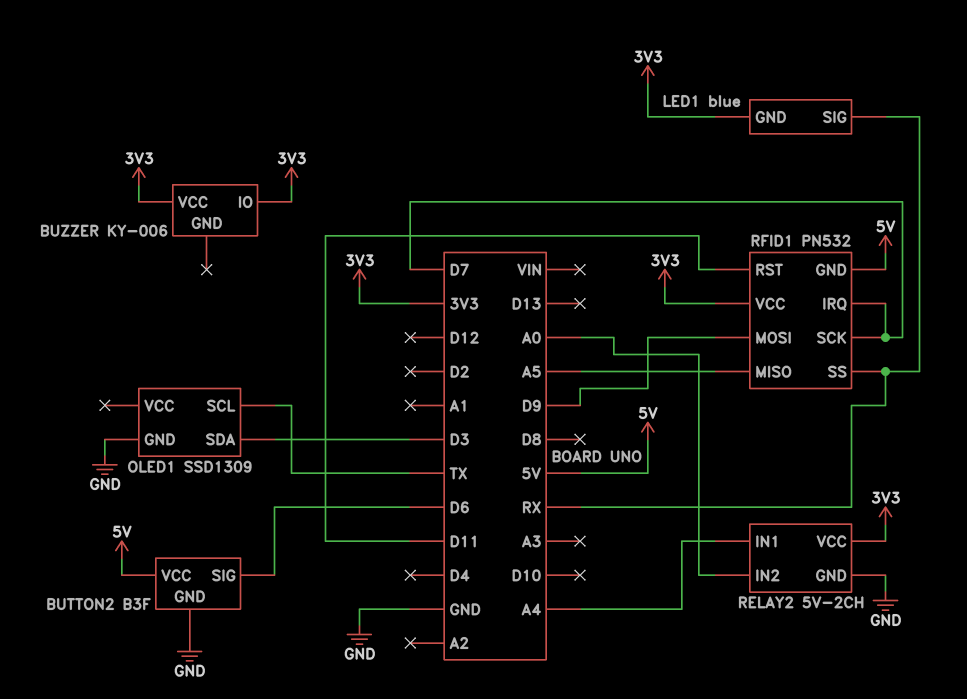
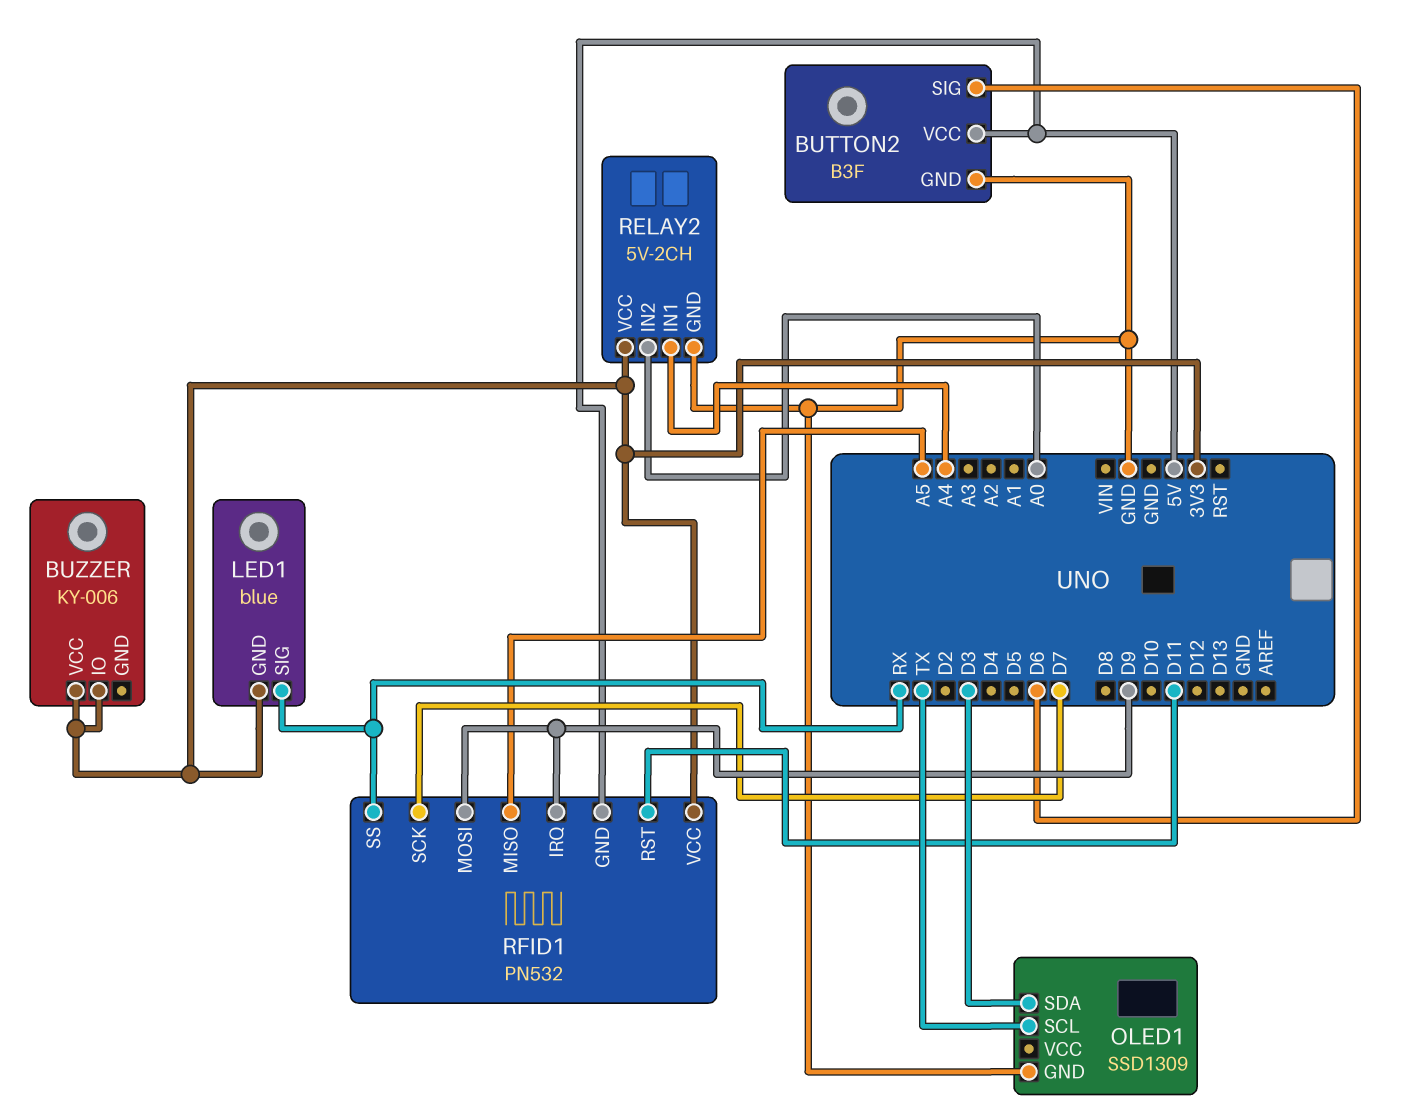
RFID1 pin IRQ: D7 -> D9

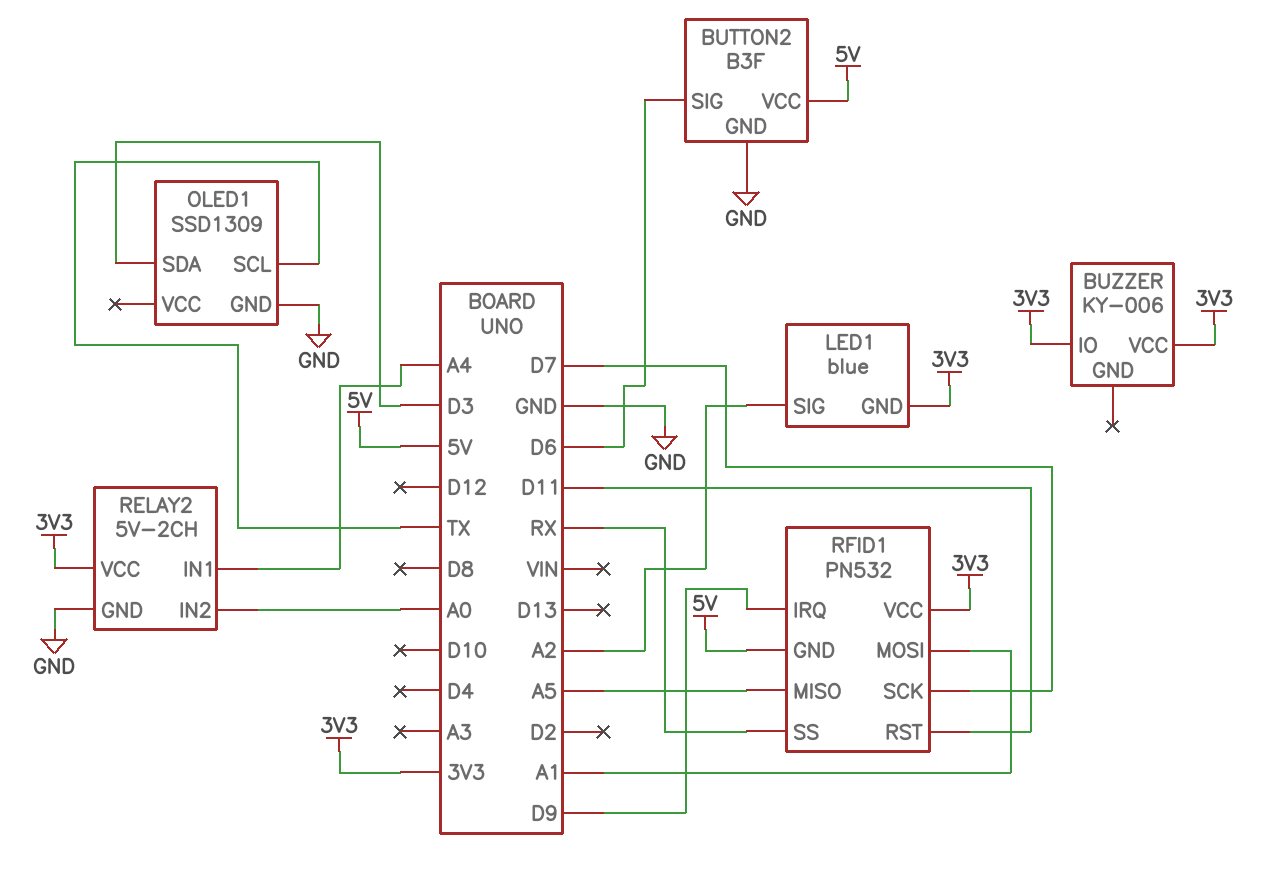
LED1 pin SIG: RX -> A2
RFID1 pin MOSI: D9 -> A1

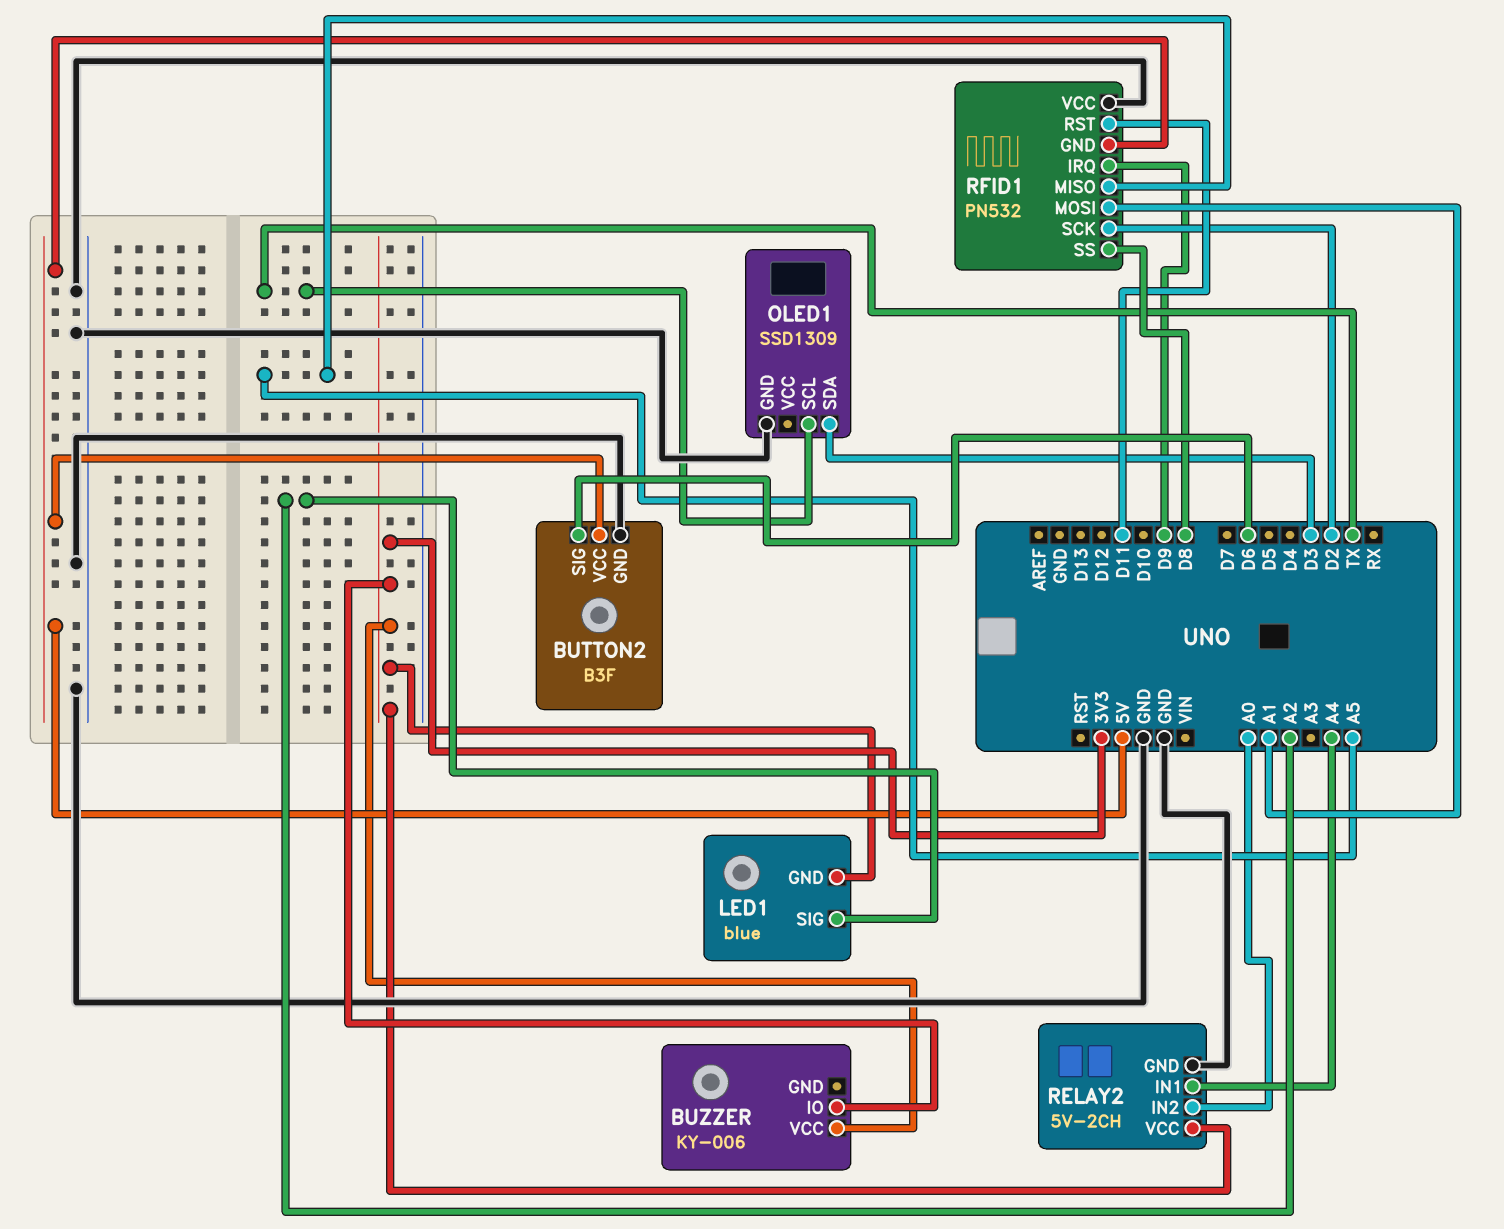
RFID1 pin SCK: D7 -> D2
RFID1 pin SS: RX -> D8
RFID1 pin VCC: 3V3 -> GND

